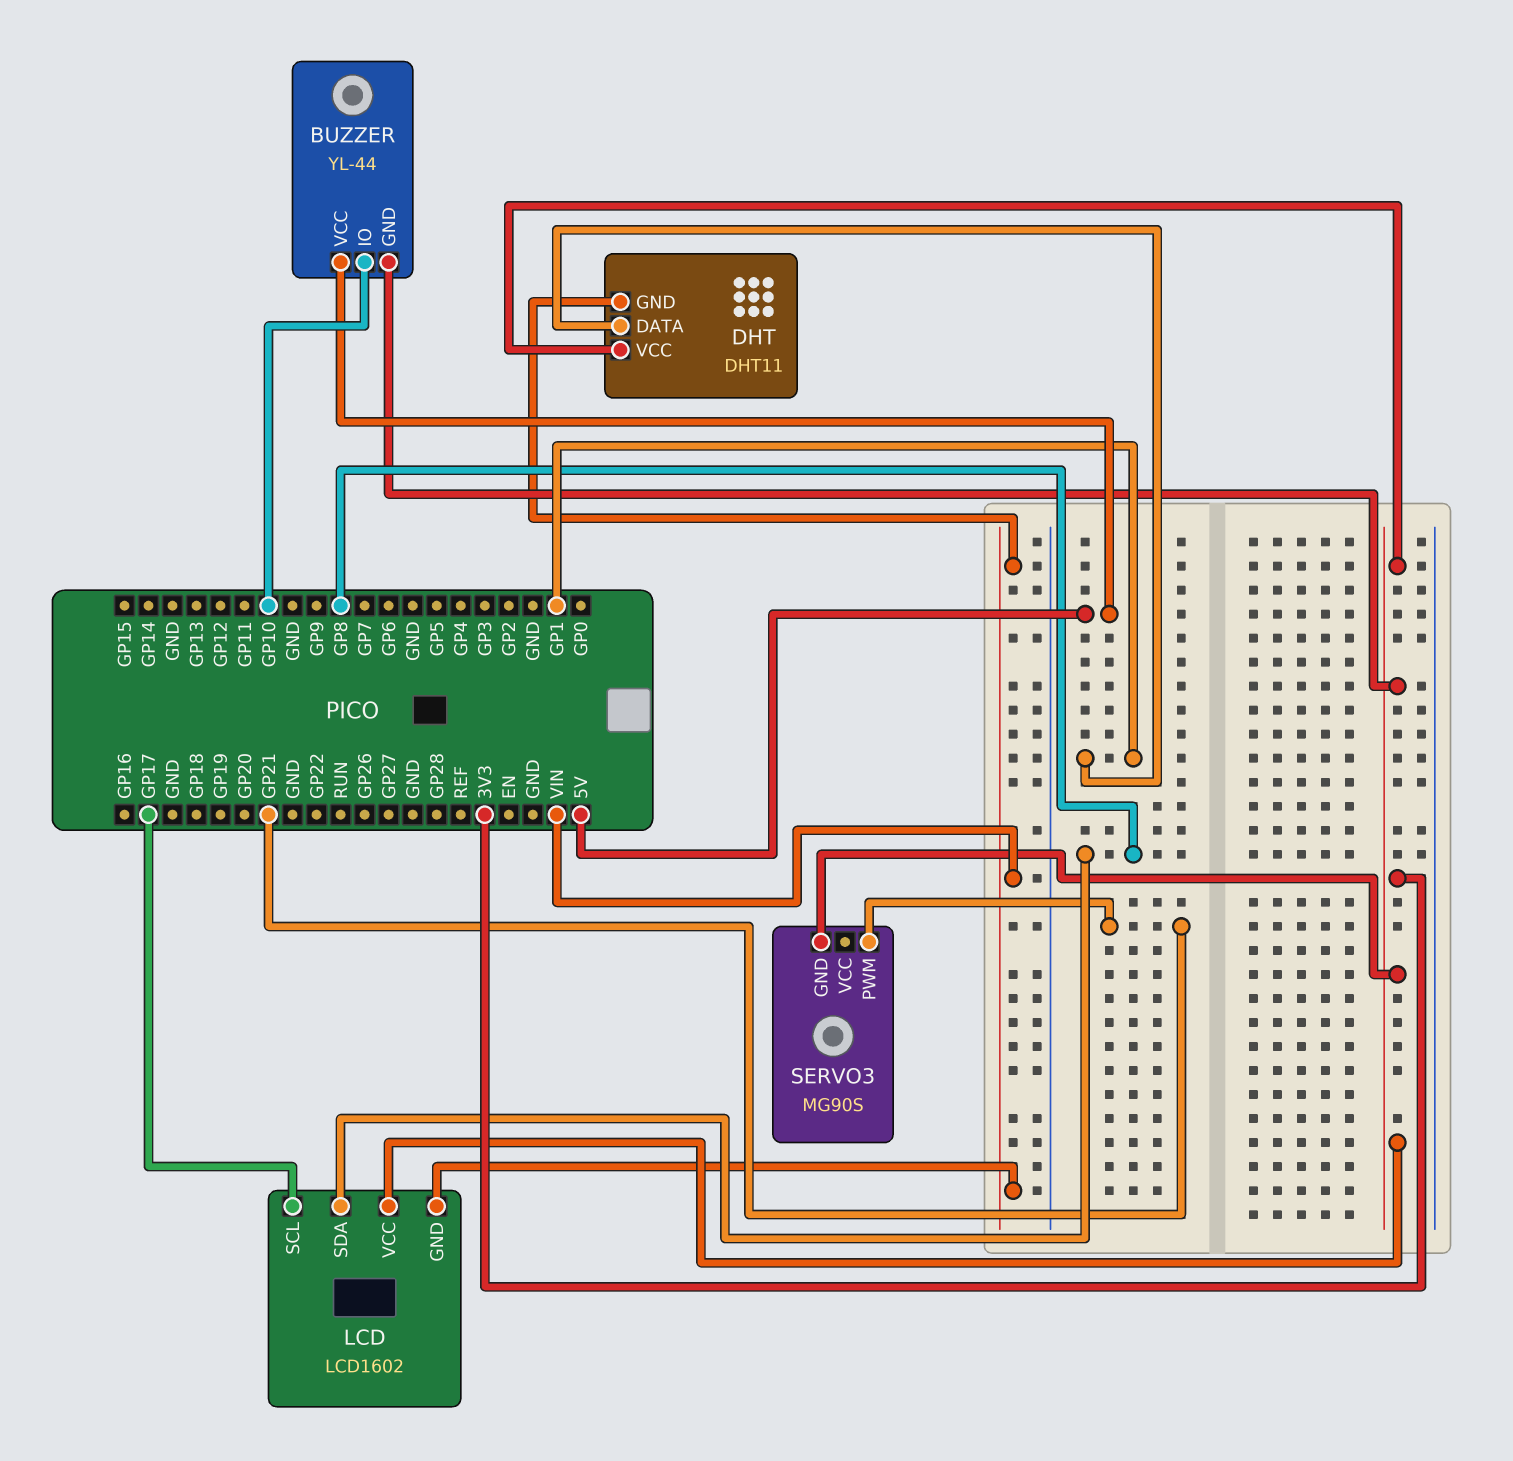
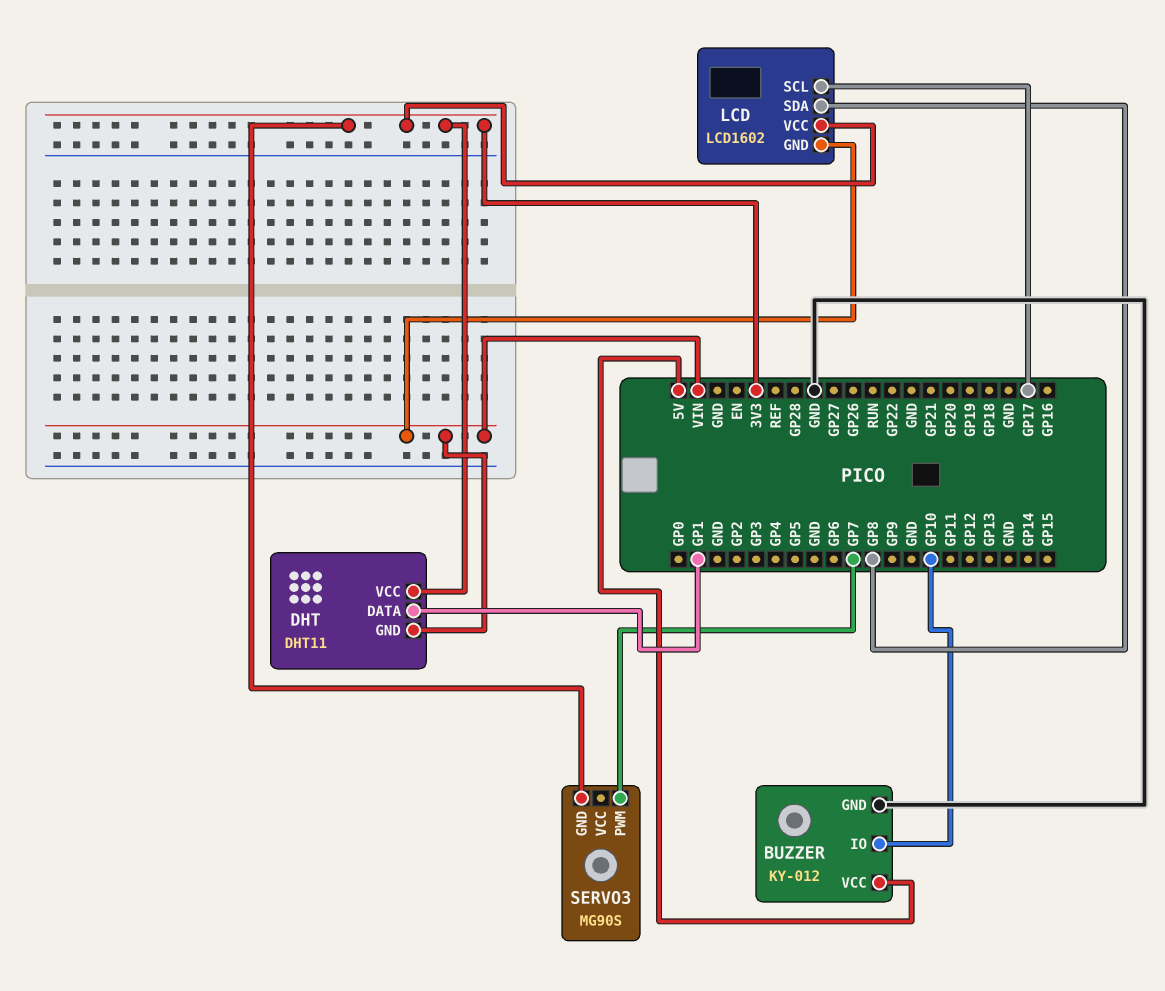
BUZZER: YL-44 -> KY-012
BUZZER pin GND: 3V3 -> GND
SERVO3 pin PWM: GP21 -> GP7

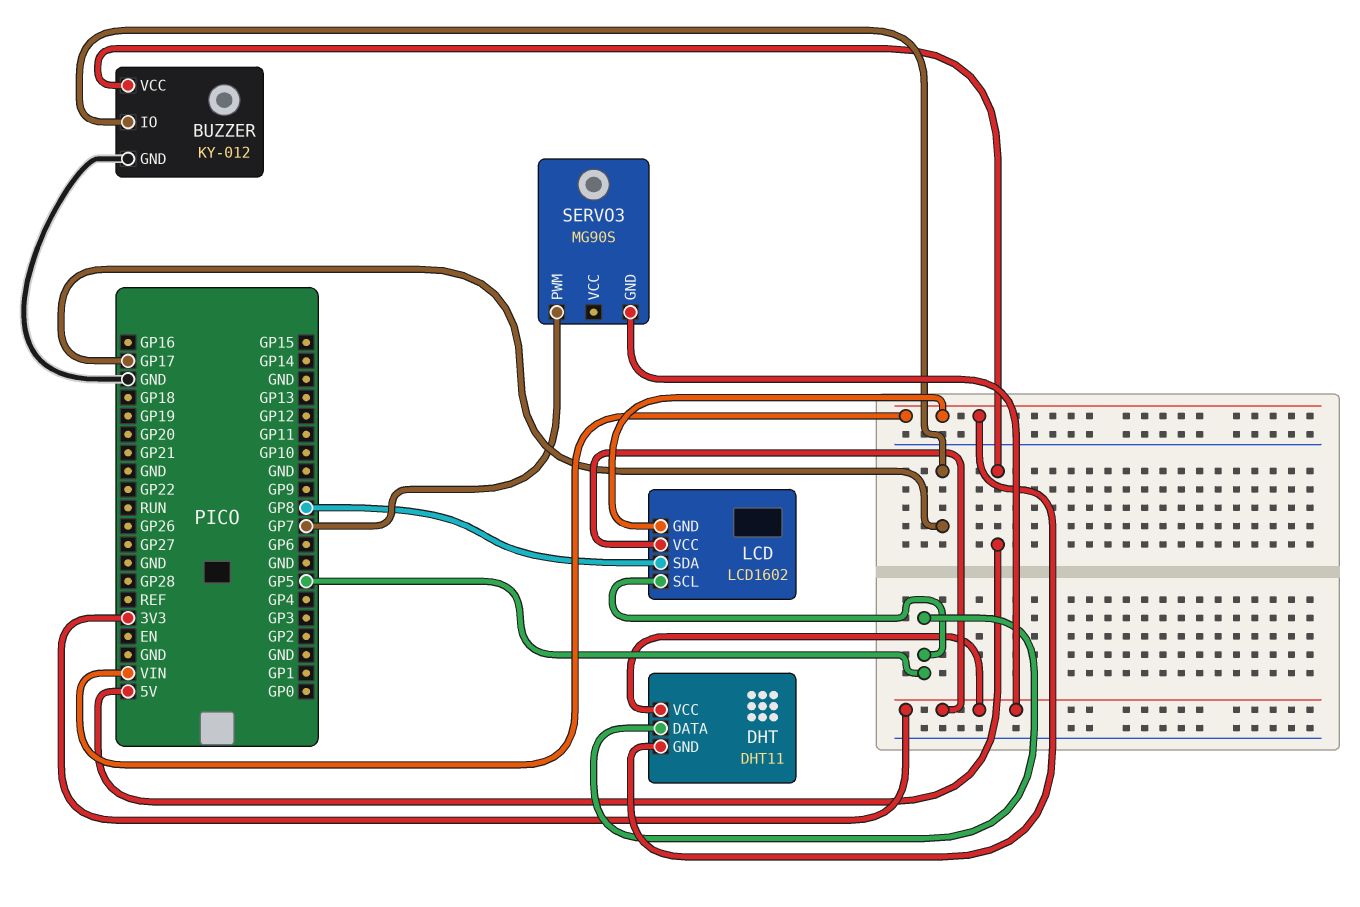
BUZZER pin IO: GP10 -> GP17
DHT pin DATA: GP1 -> GP5
LCD pin SCL: GP17 -> GP5

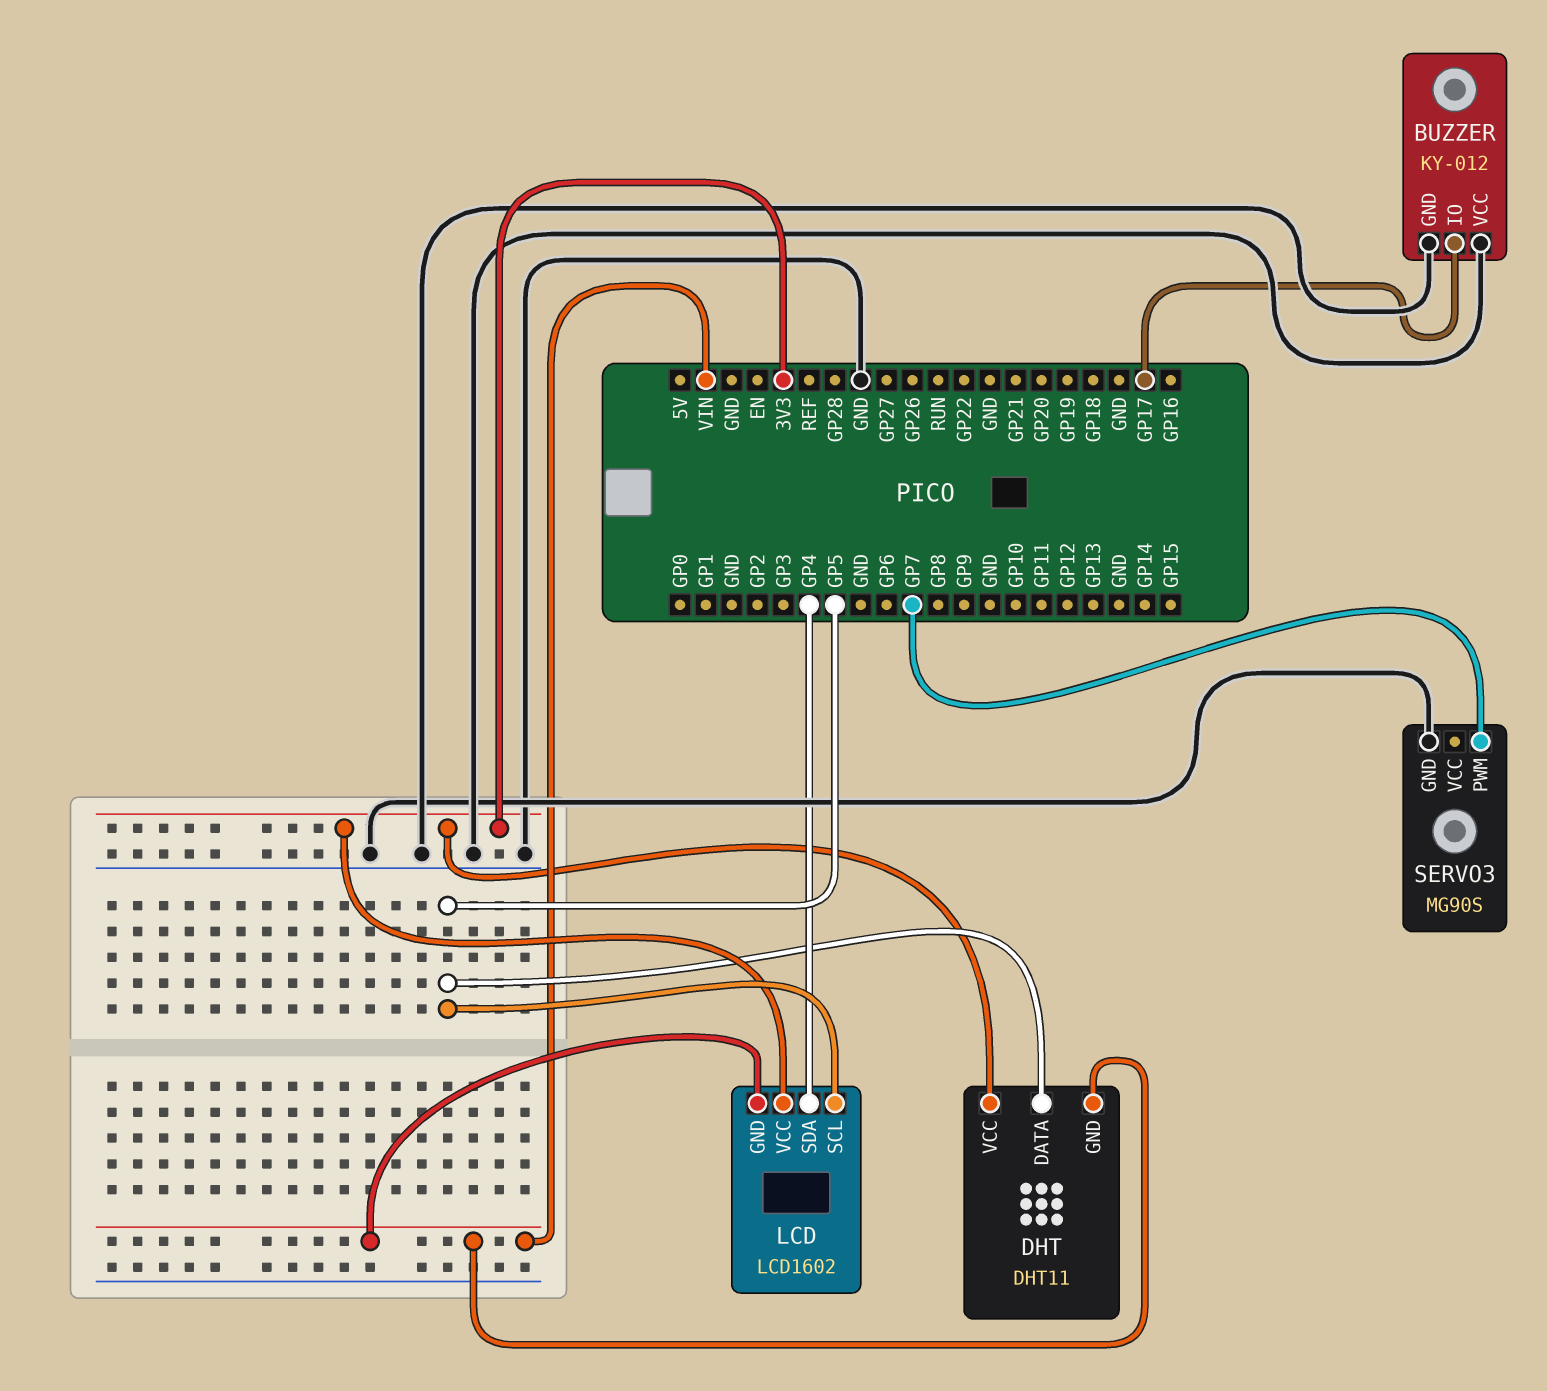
BUZZER pin VCC: 5V -> GND
LCD pin SDA: GP8 -> GP4
SERVO3 pin GND: 3V3 -> GND

